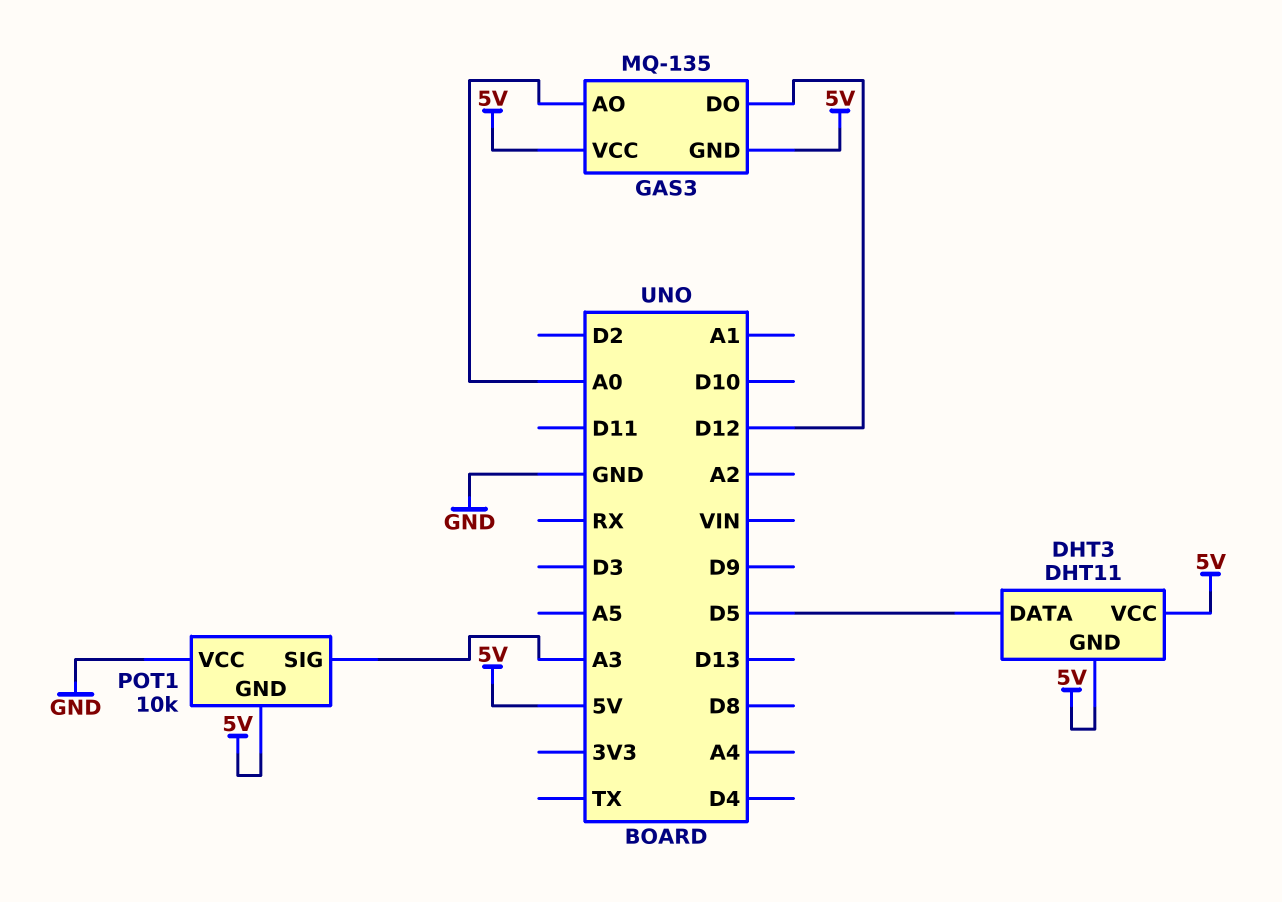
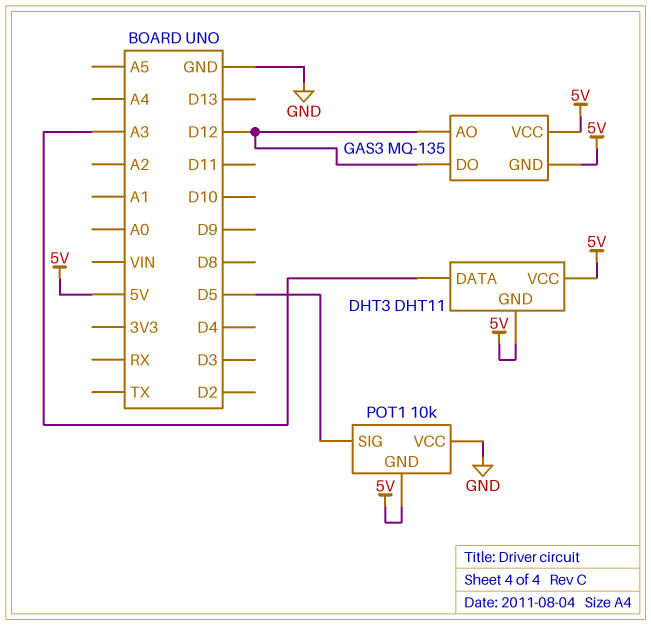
DHT3 pin DATA: D5 -> A3
GAS3 pin AO: A0 -> D12
POT1 pin SIG: A3 -> D5

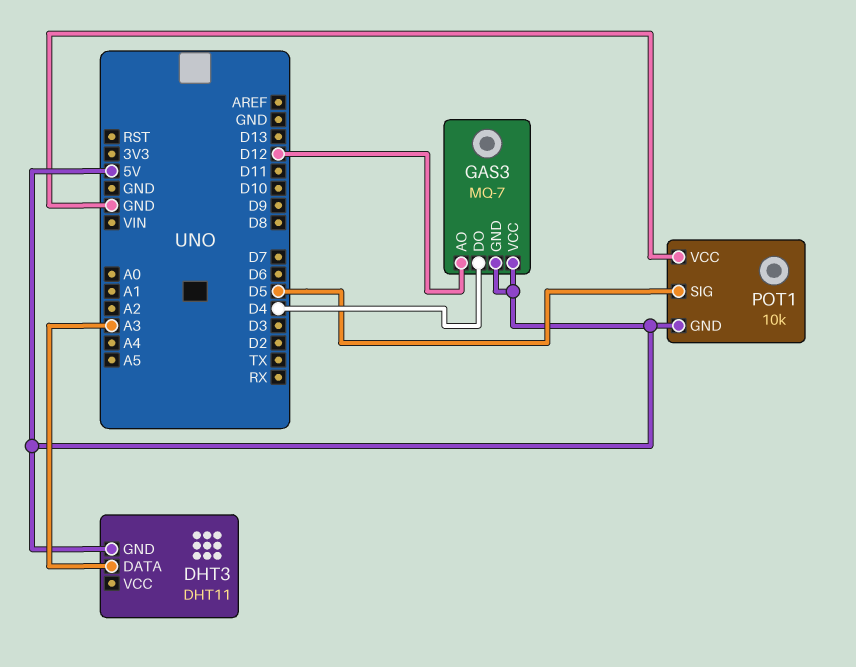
DHT3 pin VCC: 5V -> none
GAS3: MQ-135 -> MQ-7
GAS3 pin DO: D12 -> D4

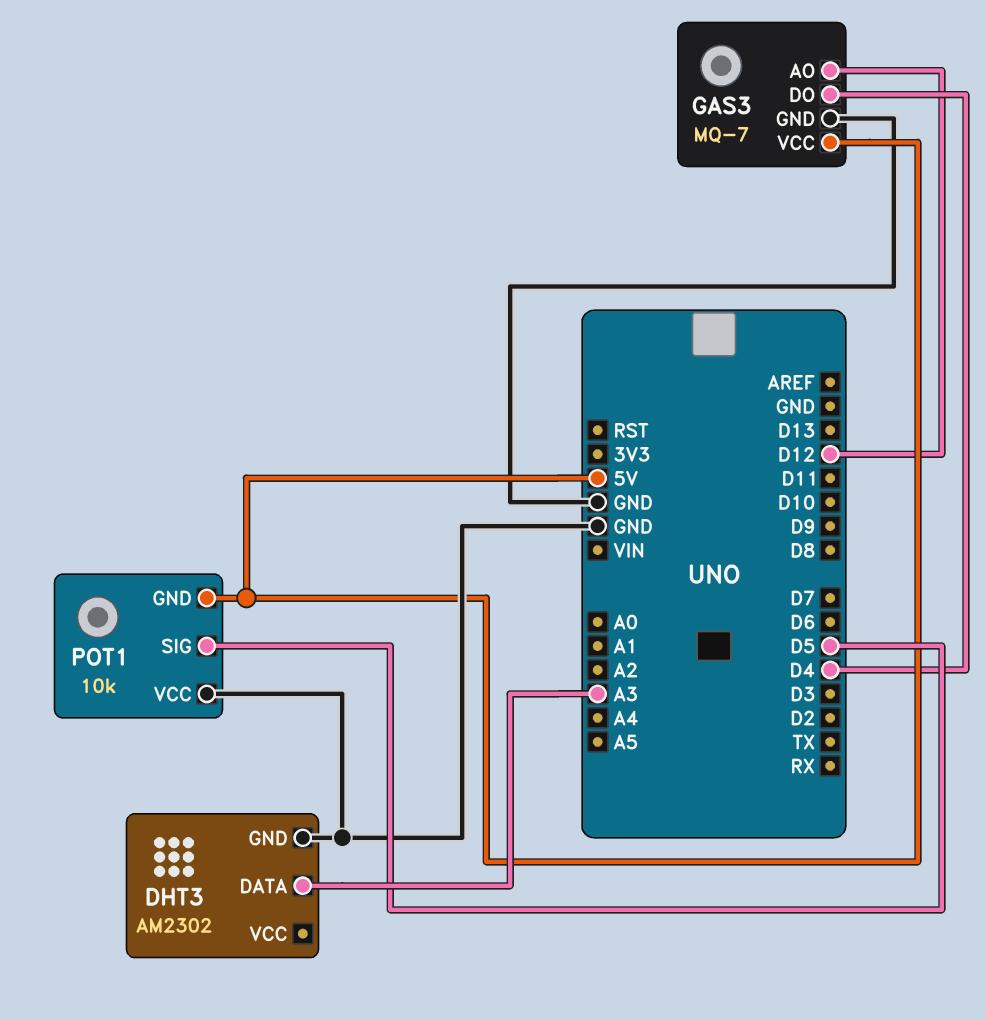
DHT3: DHT11 -> AM2302
DHT3 pin GND: 5V -> GND
GAS3 pin GND: 5V -> GND

